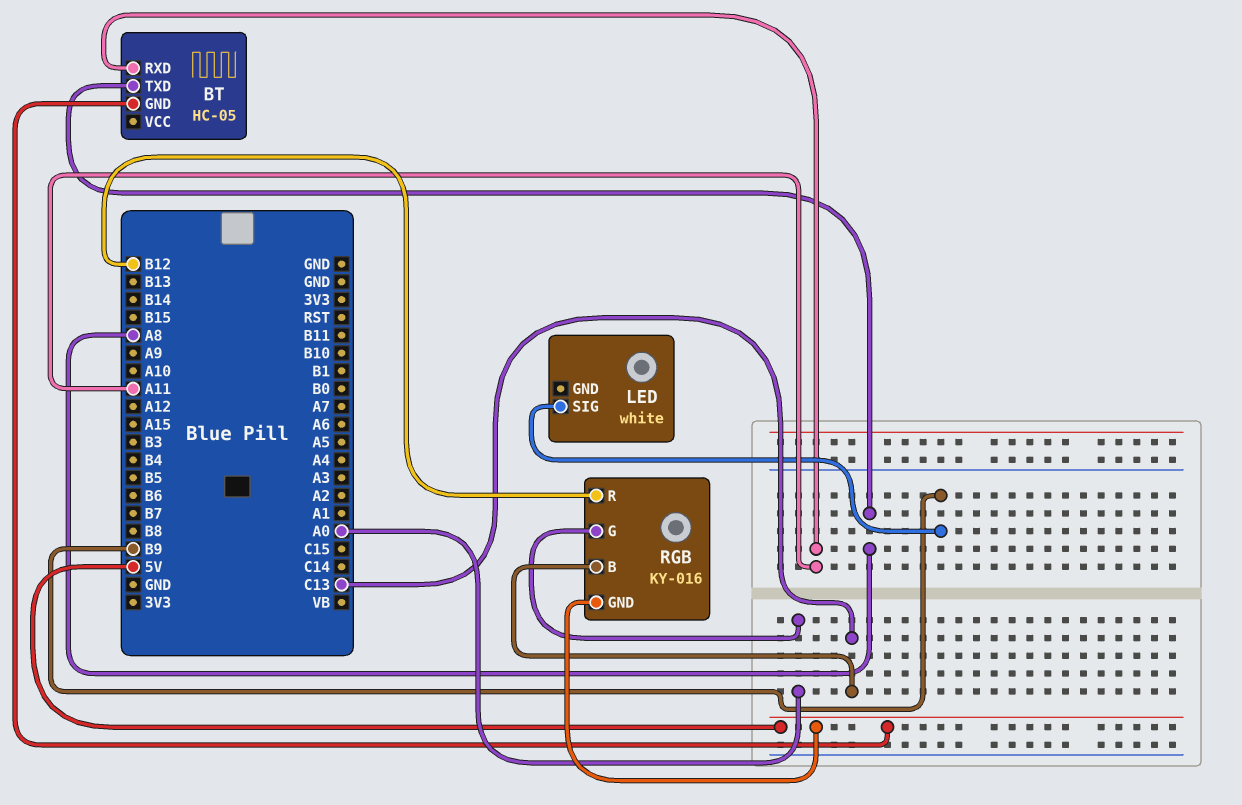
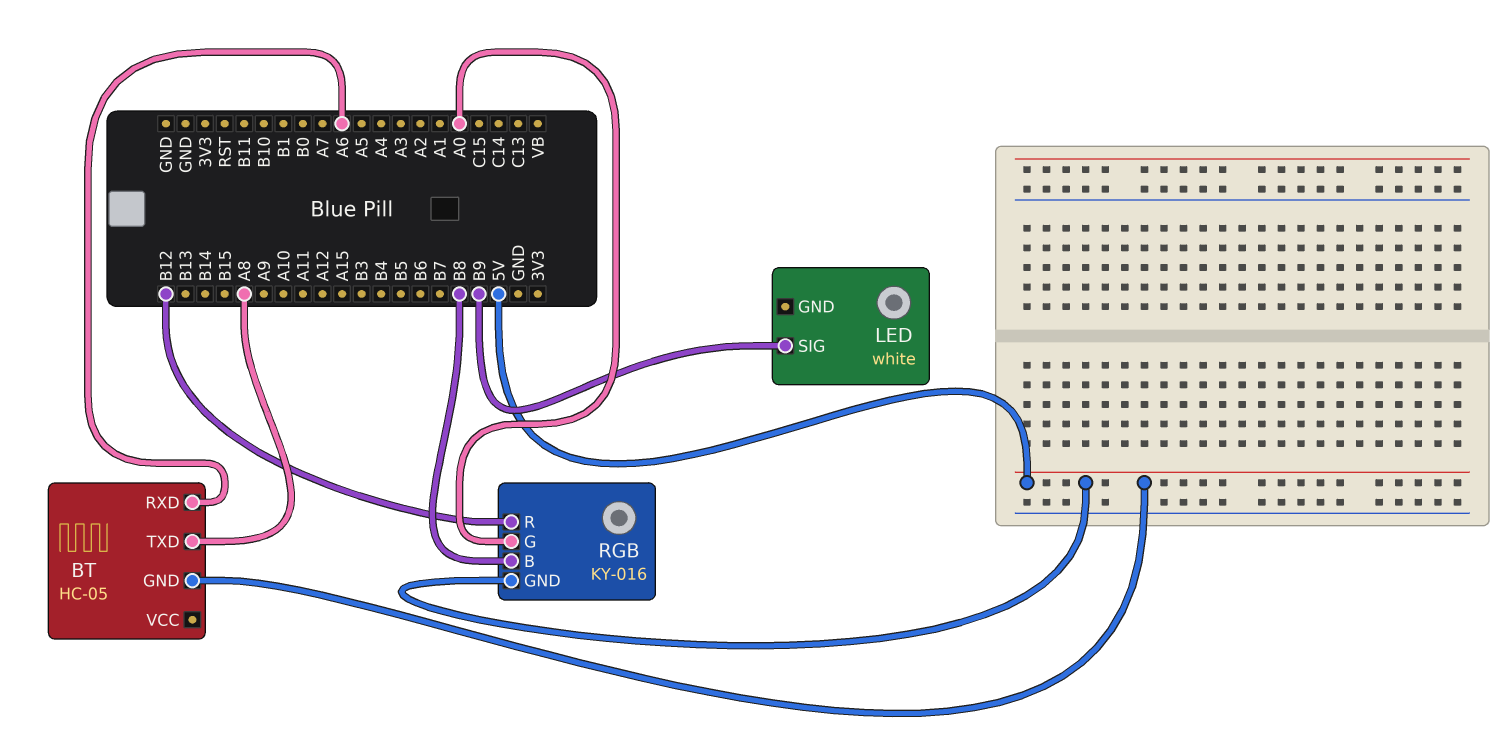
BT pin RXD: A11 -> A6
RGB pin B: C13 -> B8

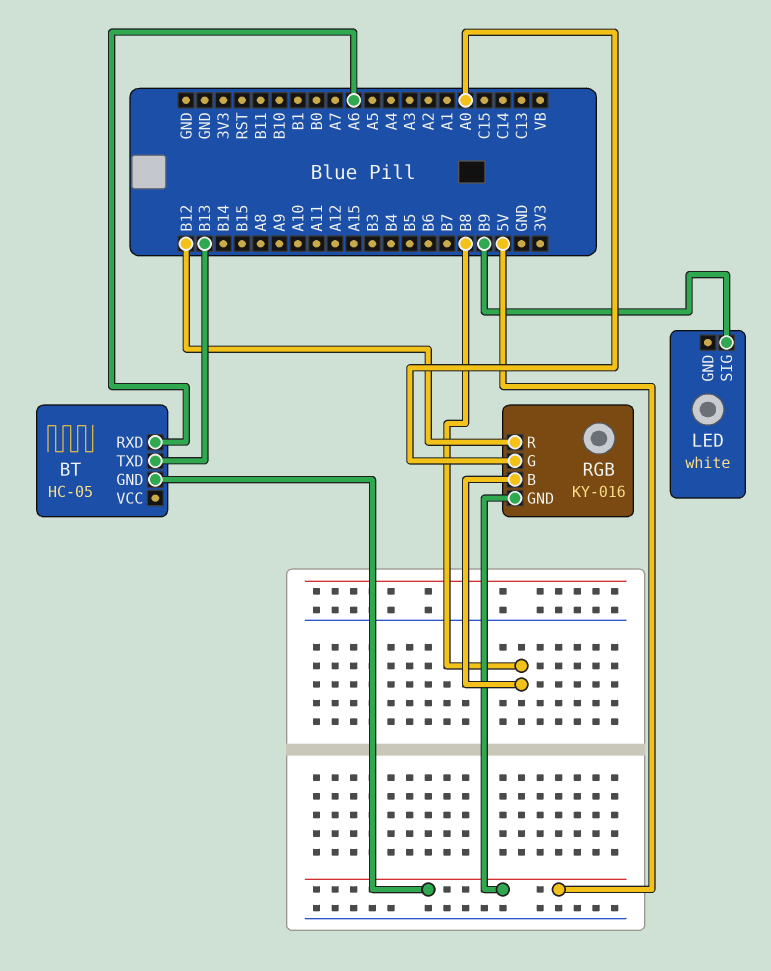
BT pin TXD: A8 -> B13

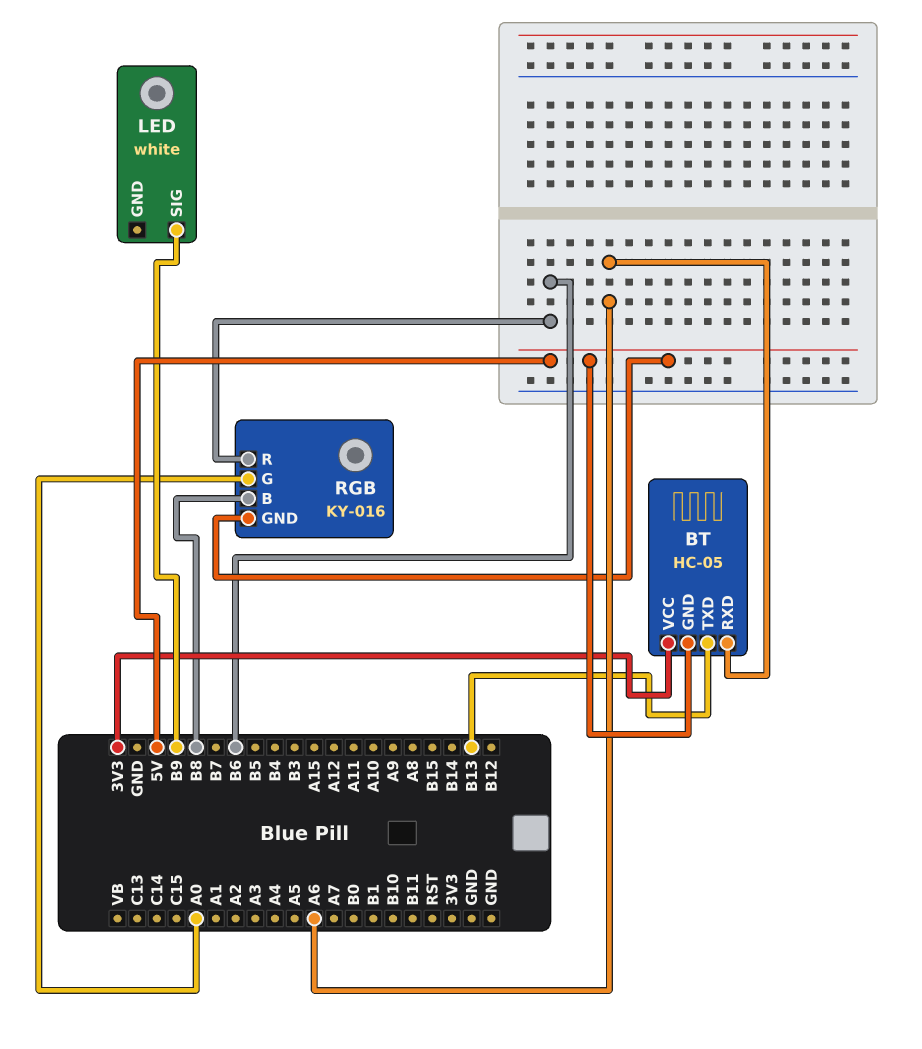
BT pin VCC: none -> 3V3
RGB pin R: B12 -> B6

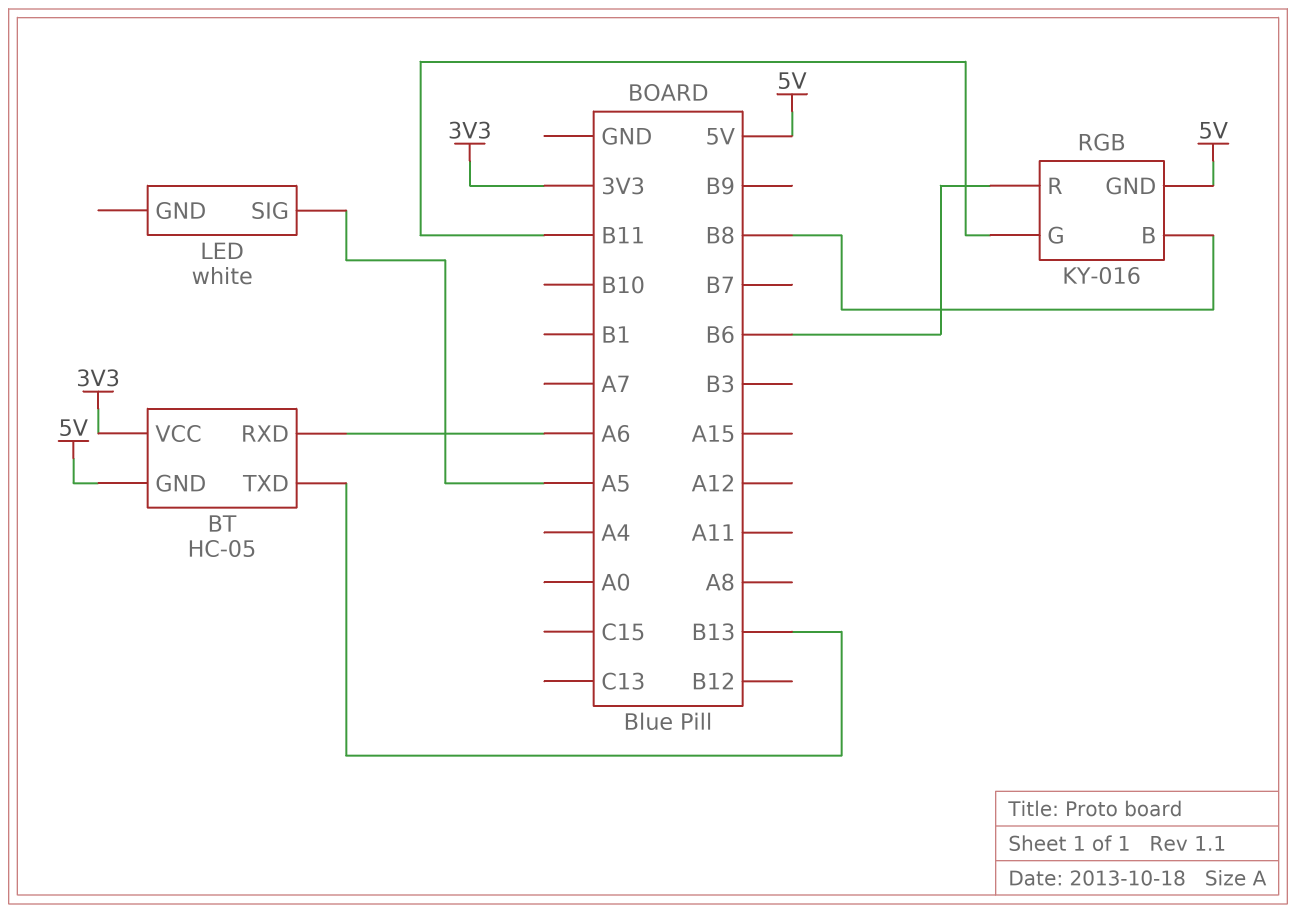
LED pin SIG: B9 -> A5
RGB pin G: A0 -> B11

